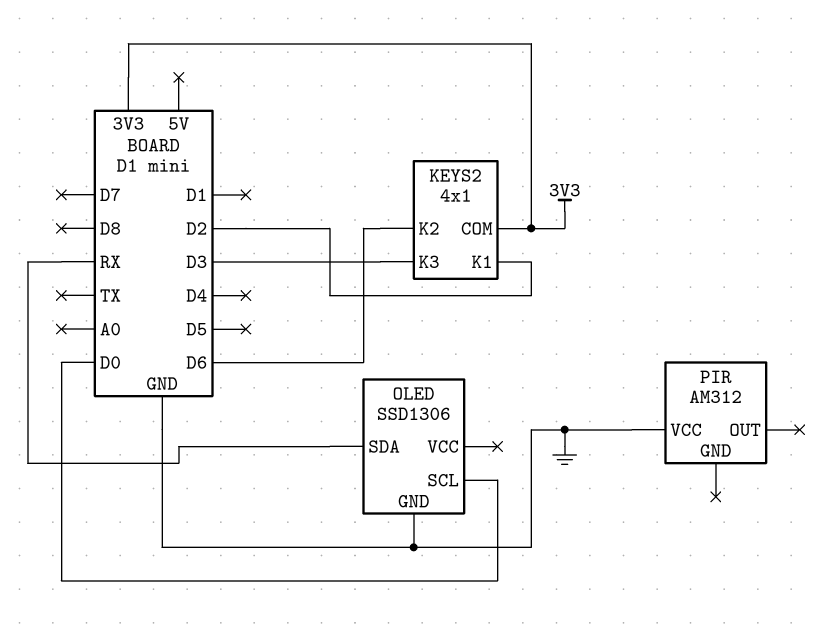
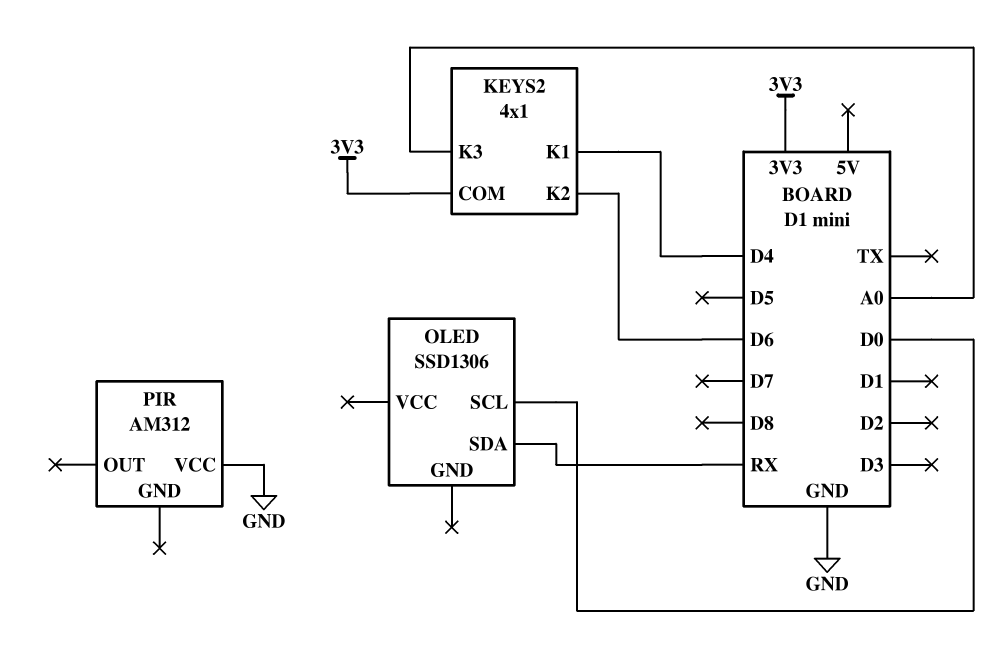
KEYS2 pin K1: D2 -> D4
KEYS2 pin K3: D3 -> A0
OLED pin GND: GND -> none

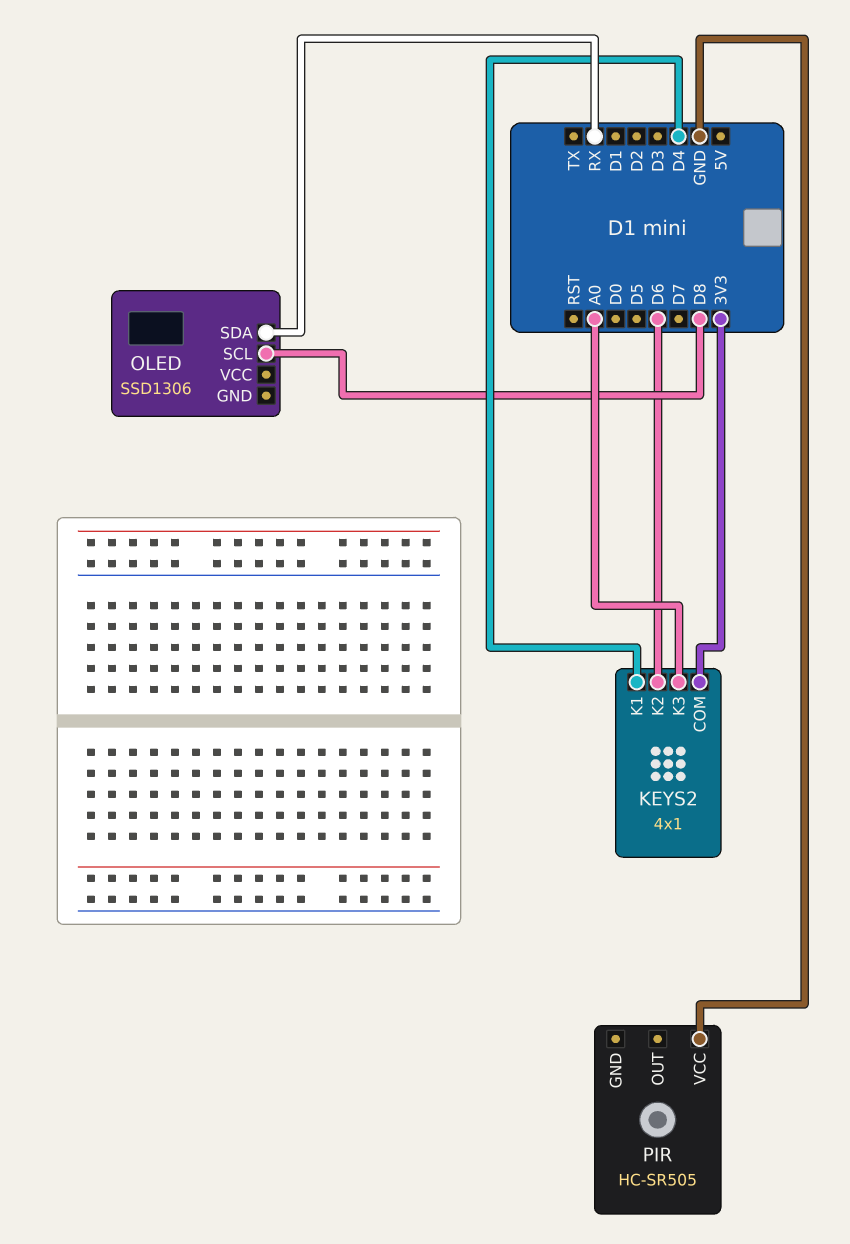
OLED pin SCL: D0 -> D8
PIR: AM312 -> HC-SR505

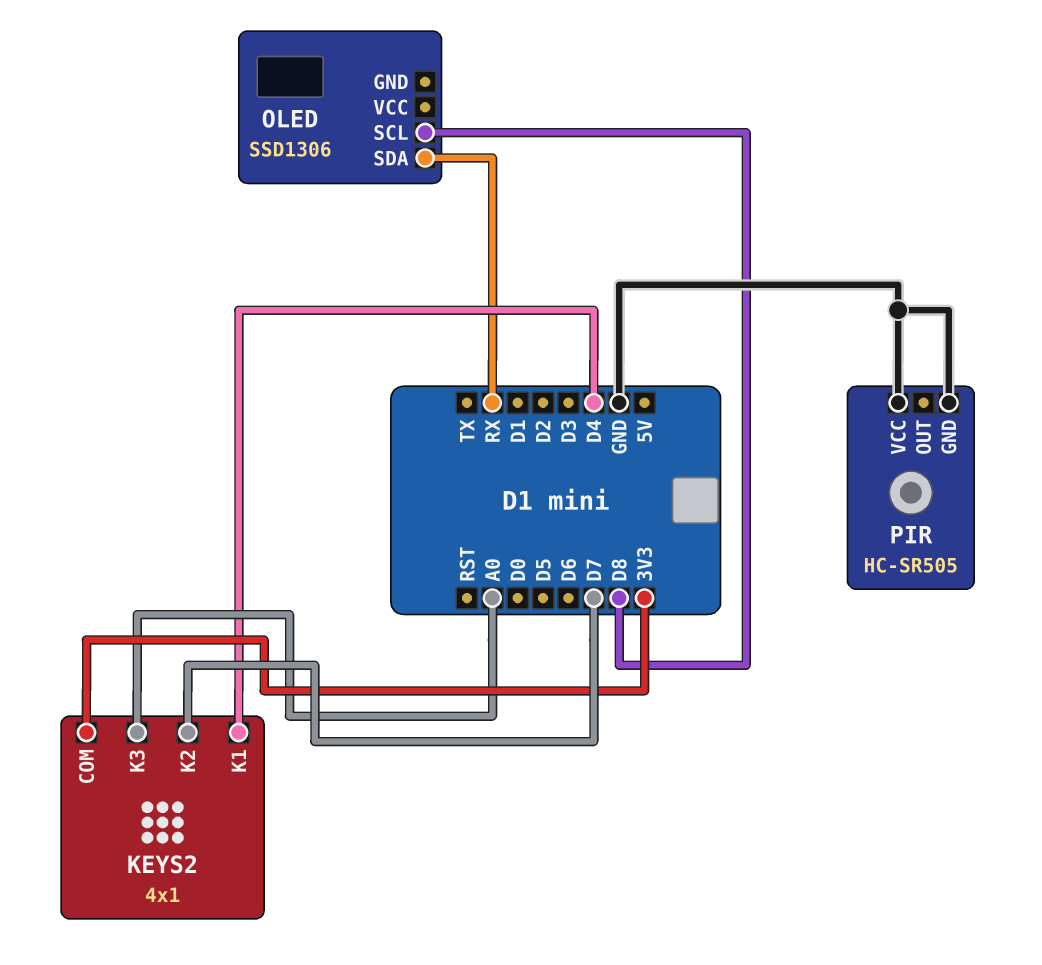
KEYS2 pin K2: D6 -> D7
PIR pin GND: none -> GND

